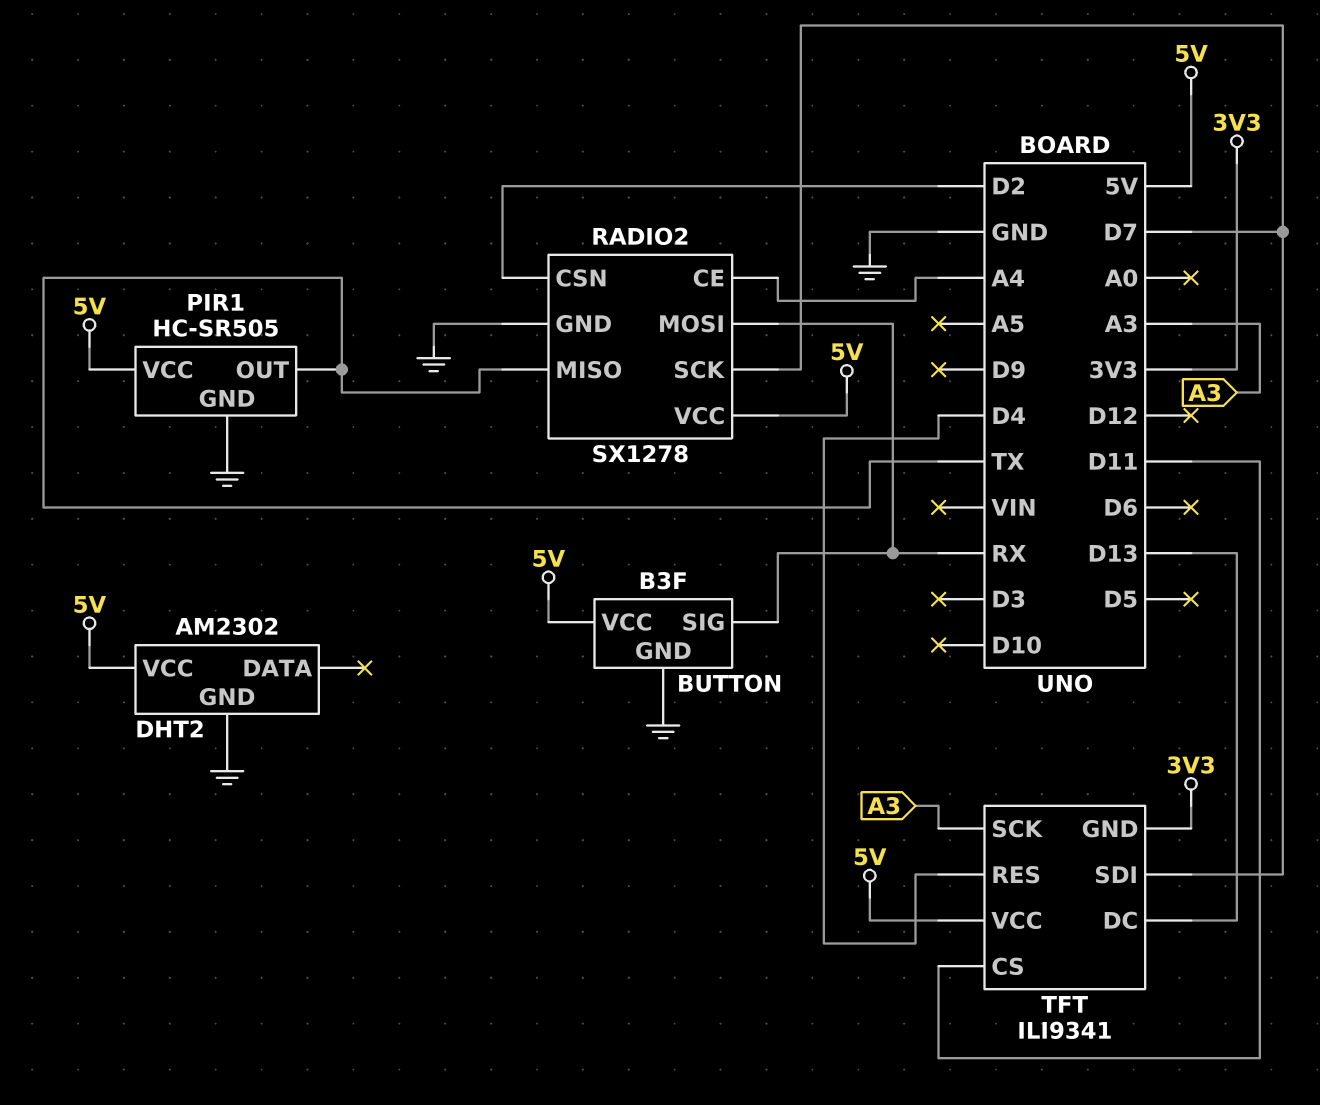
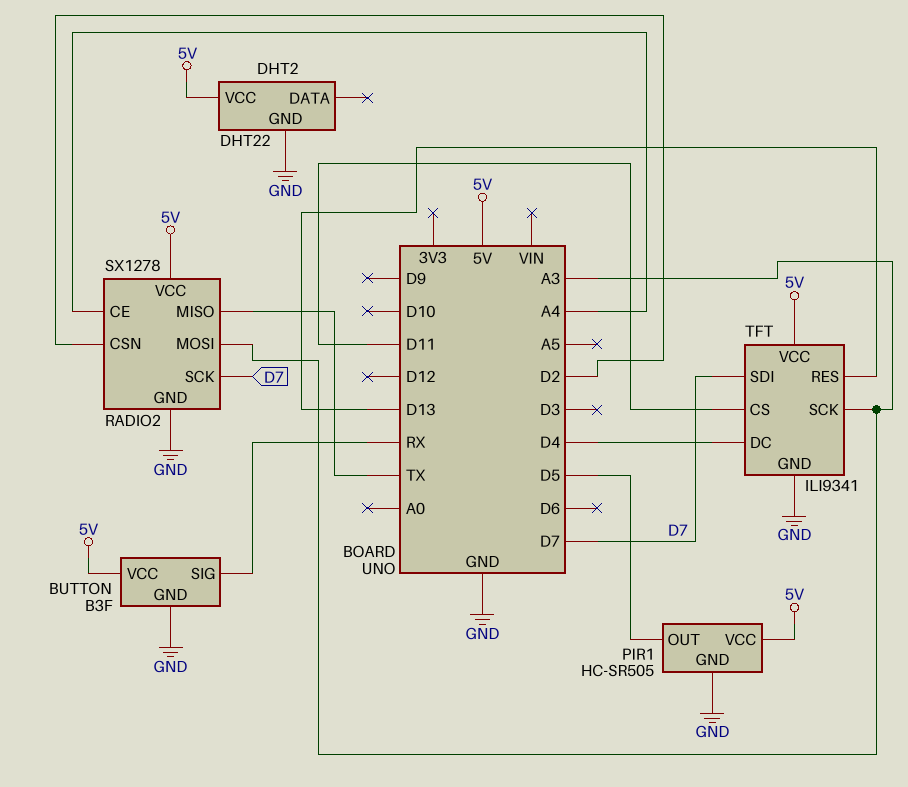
DHT2: AM2302 -> DHT22
PIR1 pin OUT: TX -> D5
RADIO2 pin MOSI: RX -> A3
TFT pin DC: D13 -> D4
TFT pin GND: 3V3 -> GND
TFT pin RES: D4 -> D13

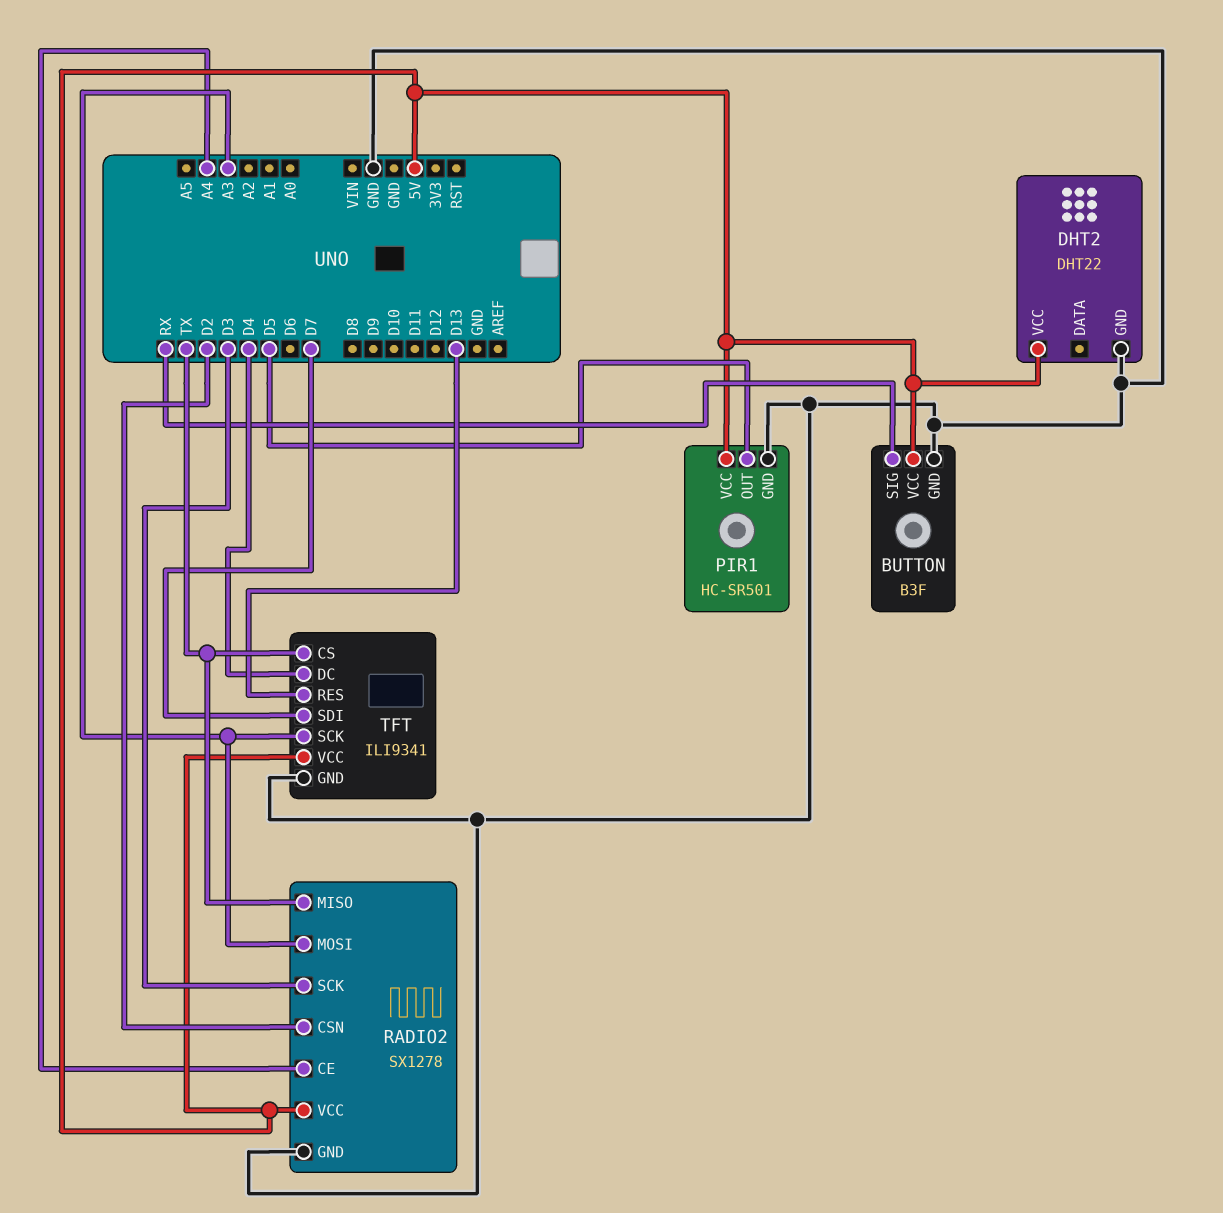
PIR1: HC-SR505 -> HC-SR501
RADIO2 pin SCK: D7 -> D3
TFT pin CS: D11 -> TX

